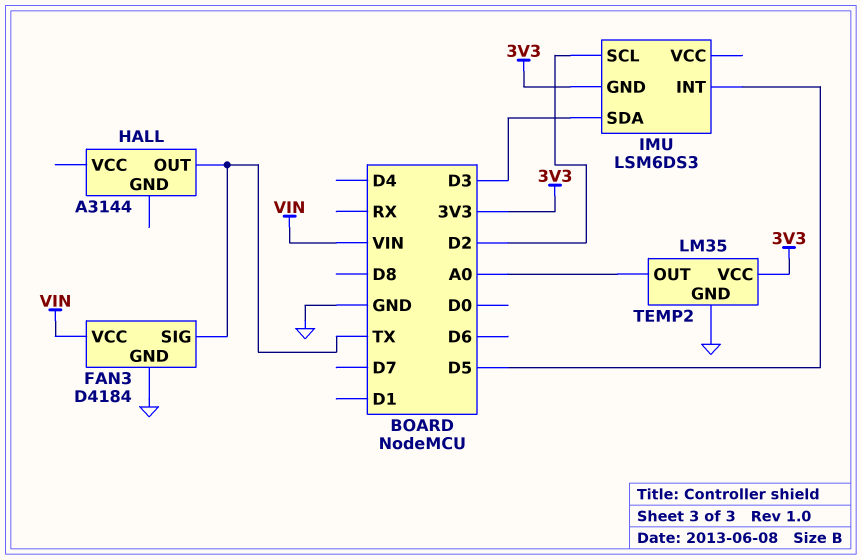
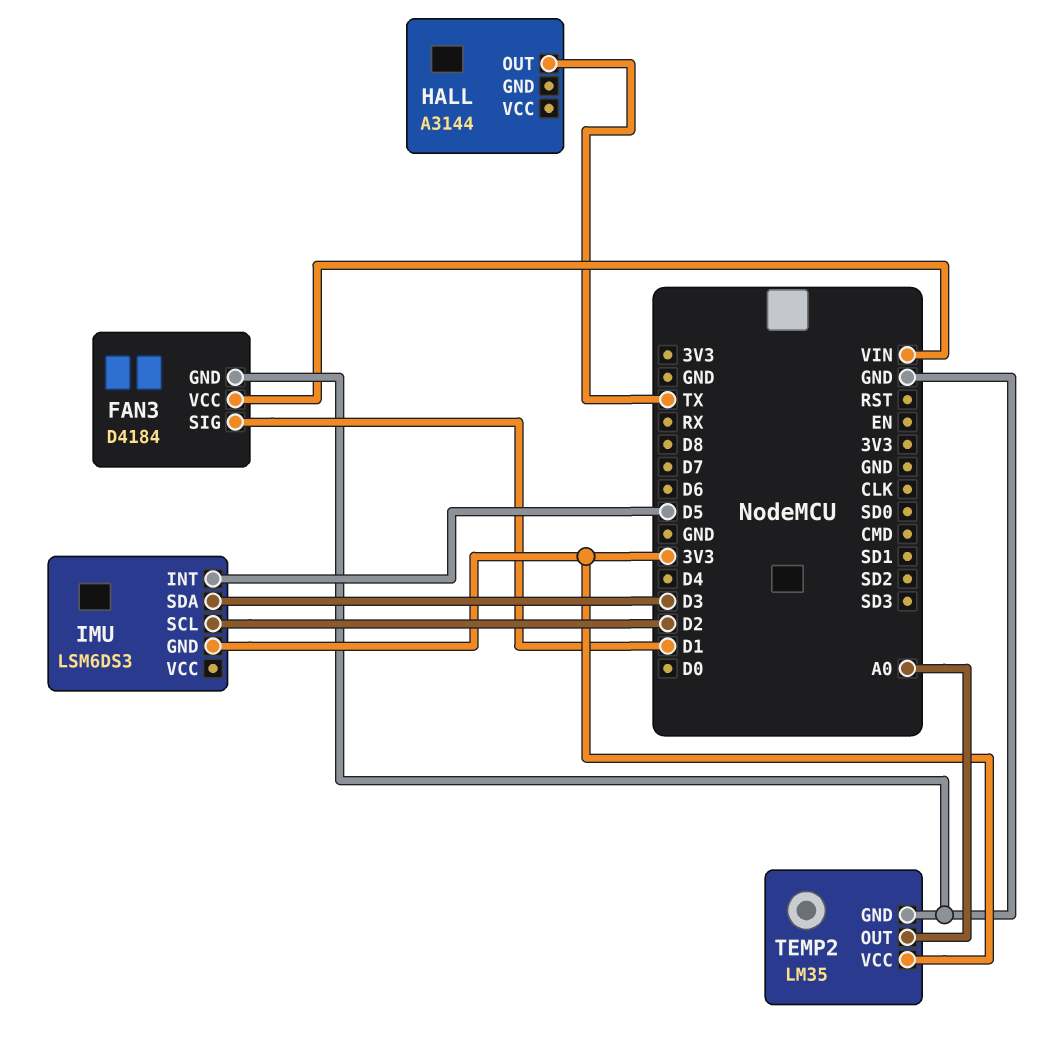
FAN3 pin SIG: TX -> D1

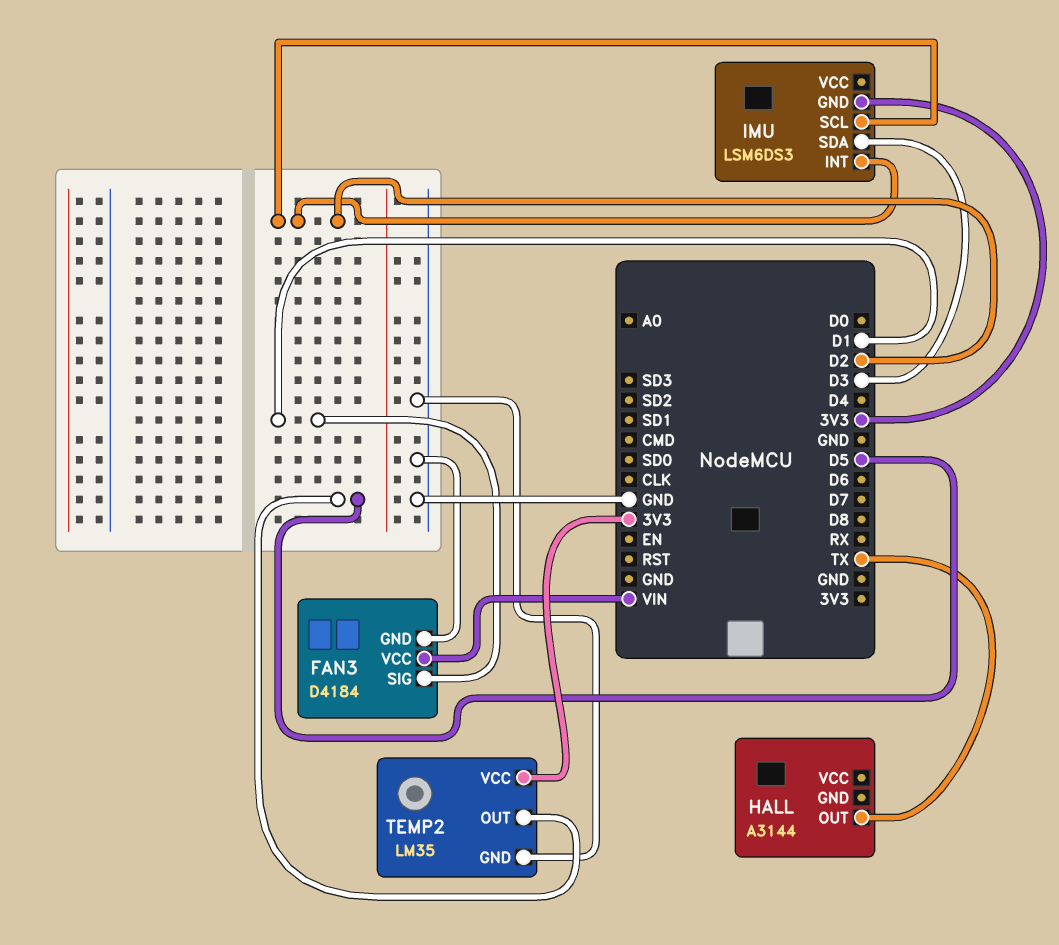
IMU pin INT: D5 -> D2
TEMP2 pin OUT: A0 -> D5

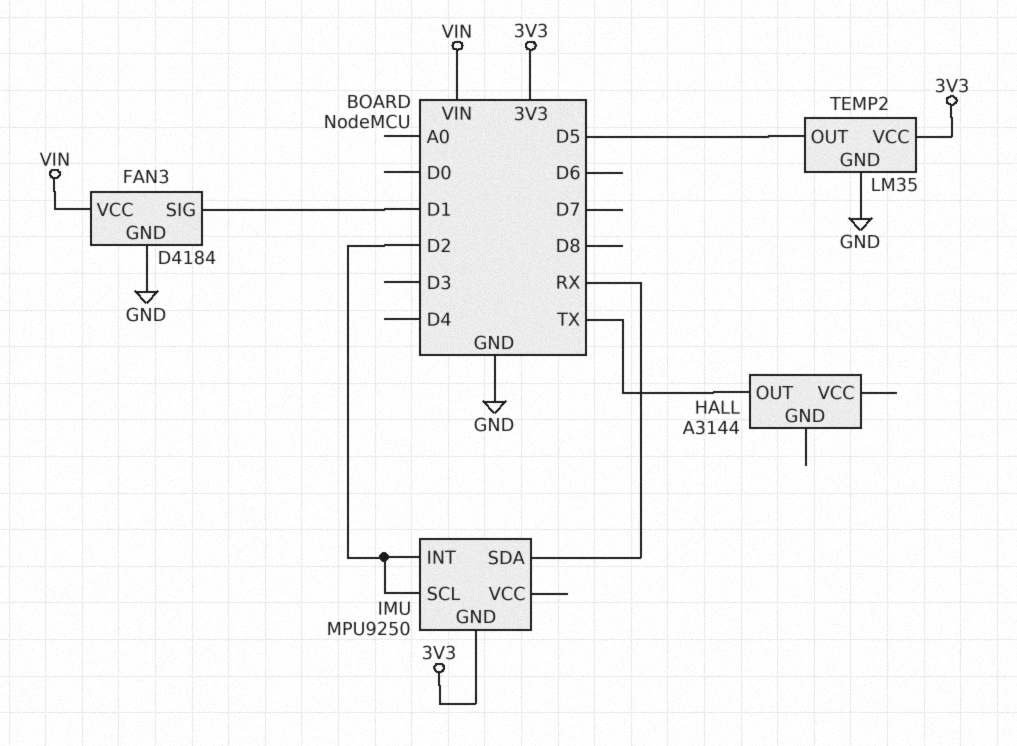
IMU: LSM6DS3 -> MPU9250
IMU pin SDA: D3 -> RX

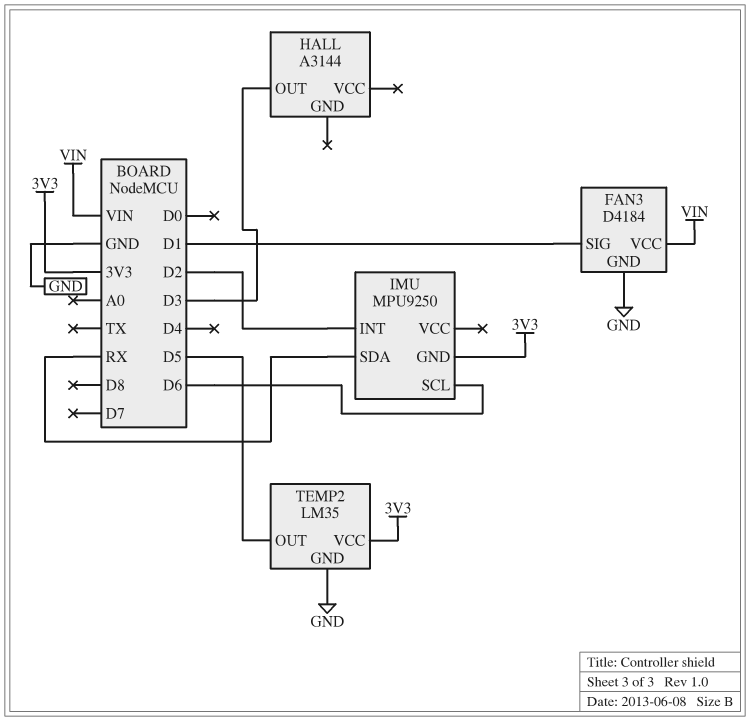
HALL pin OUT: TX -> D3
IMU pin SCL: D2 -> D6

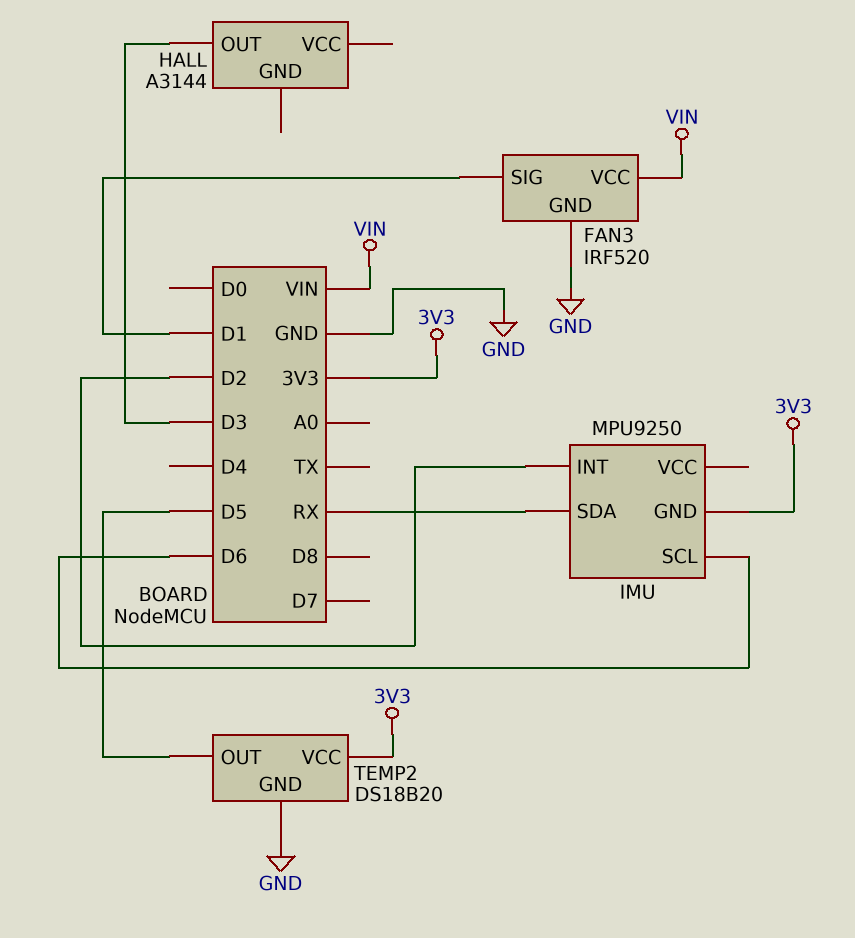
FAN3: D4184 -> IRF520
TEMP2: LM35 -> DS18B20

